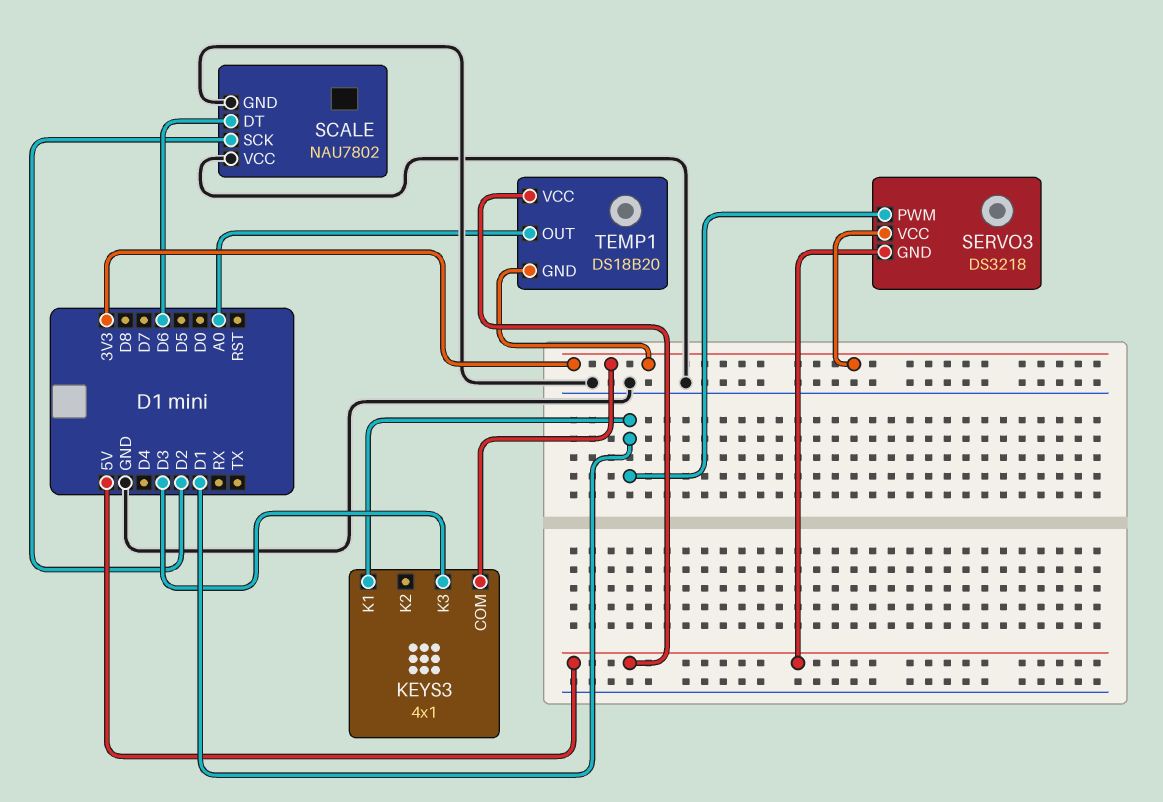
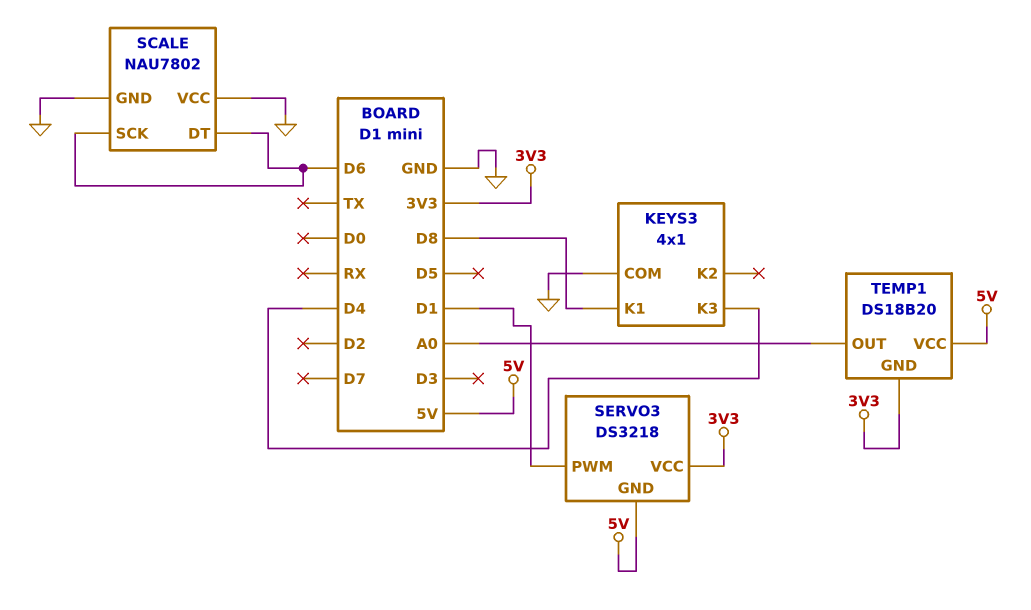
KEYS3 pin COM: 3V3 -> GND
KEYS3 pin K1: D1 -> D8
KEYS3 pin K3: D3 -> D4
SCALE pin SCK: D2 -> D6

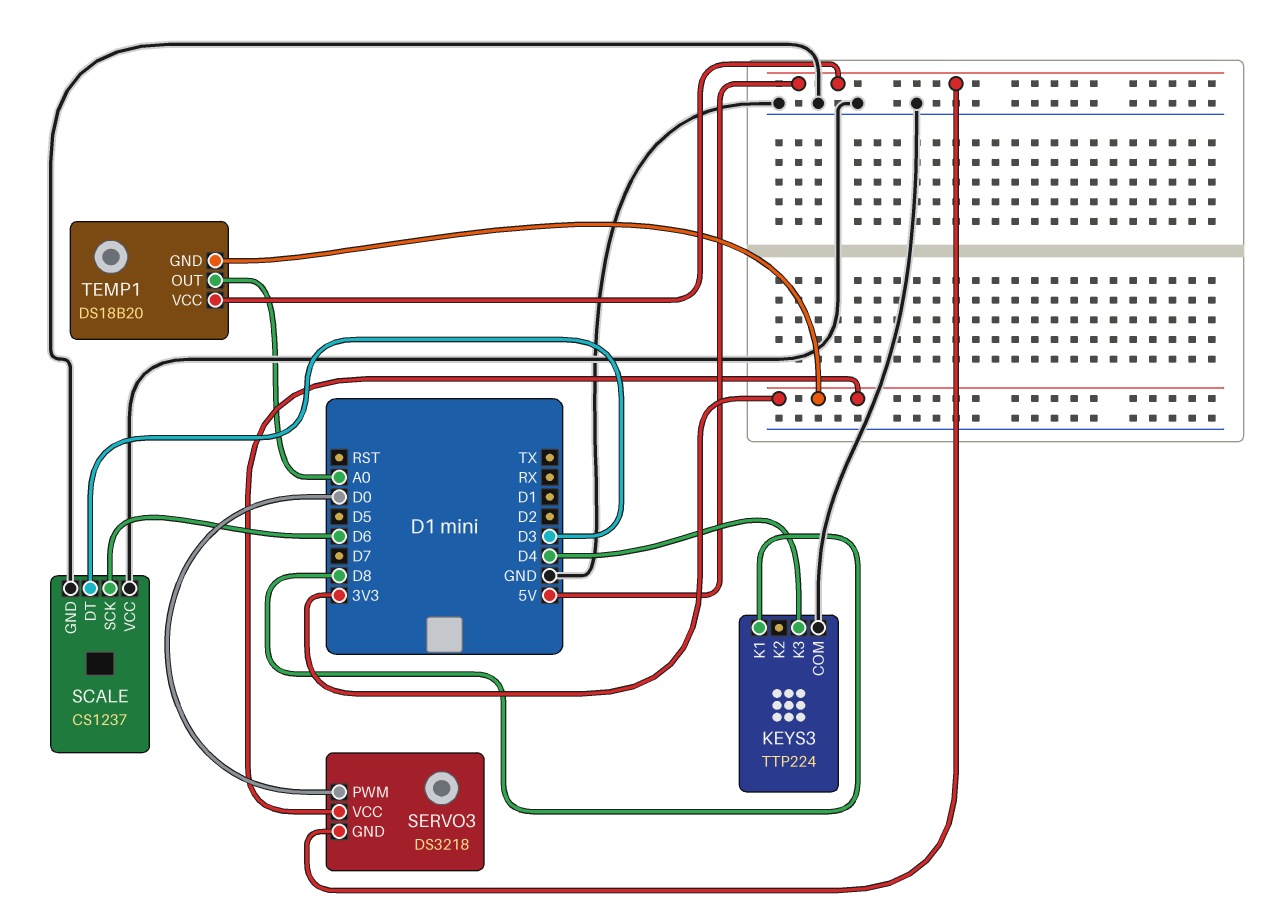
KEYS3: 4x1 -> TTP224
SCALE: NAU7802 -> CS1237
SCALE pin DT: D6 -> D3
SERVO3 pin PWM: D1 -> D0

